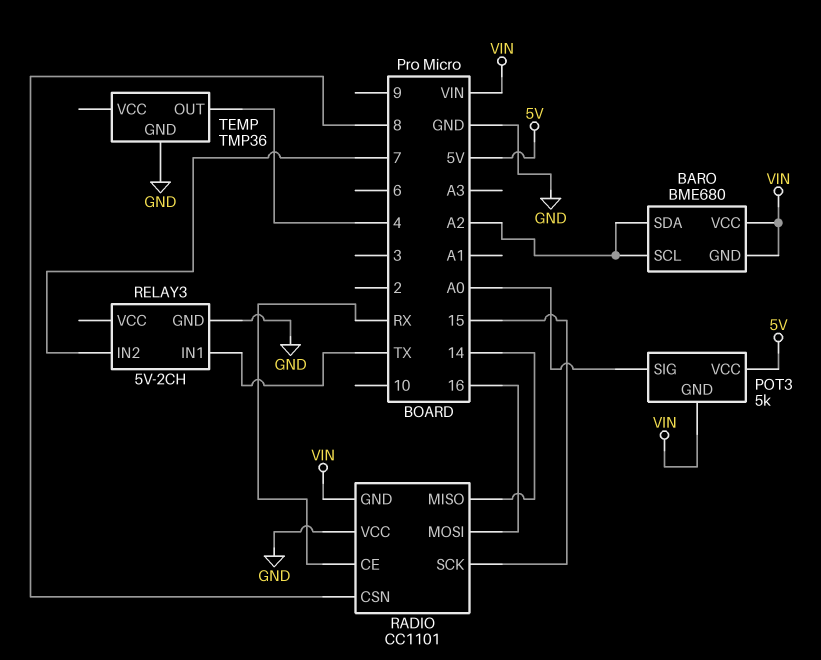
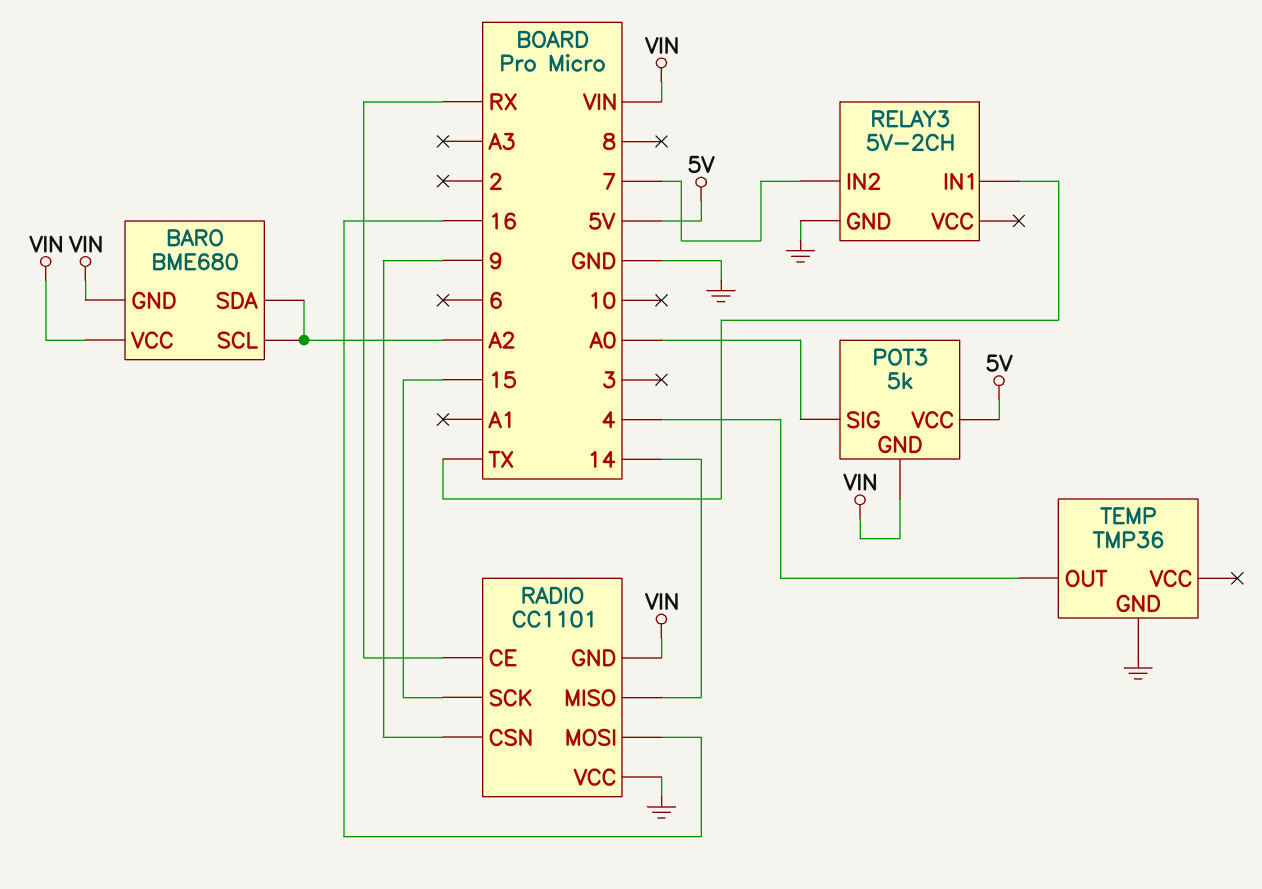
RADIO pin CSN: 8 -> 9

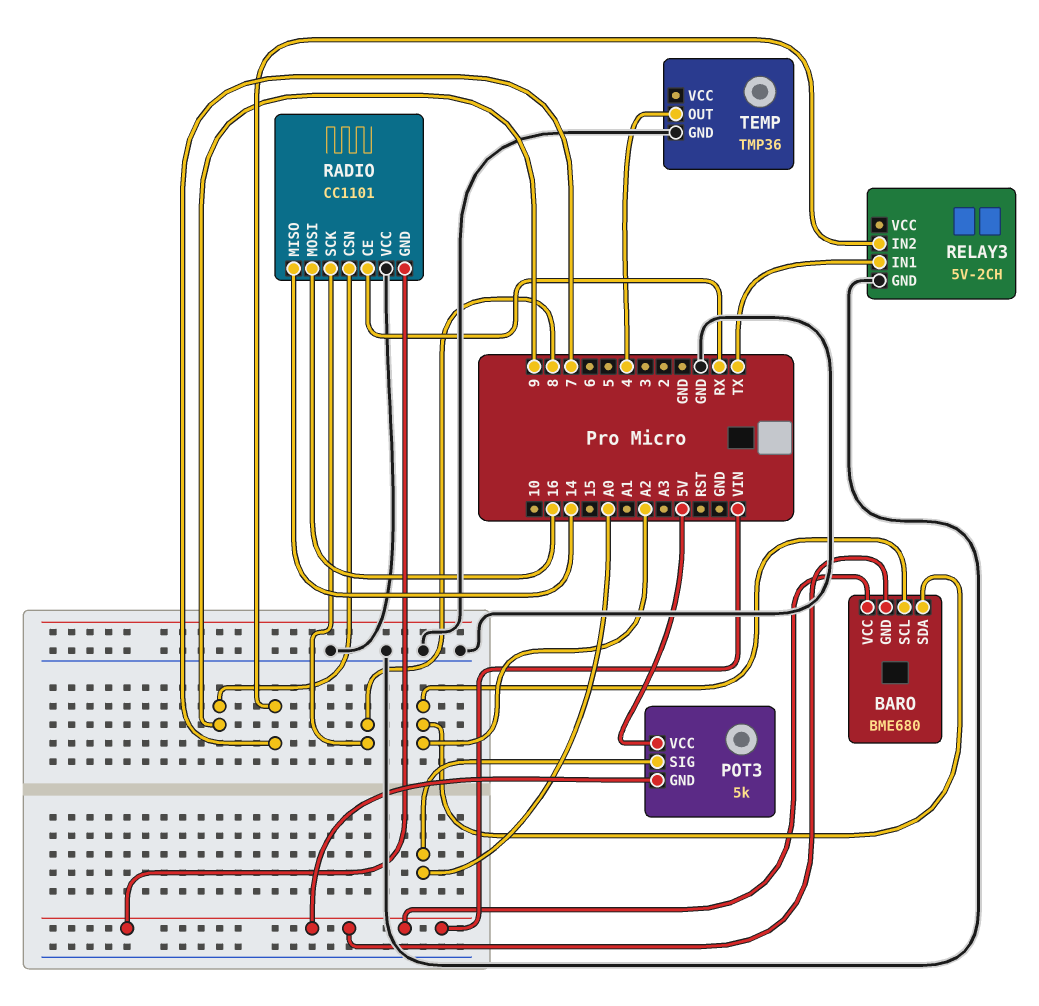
RADIO pin SCK: 15 -> 8

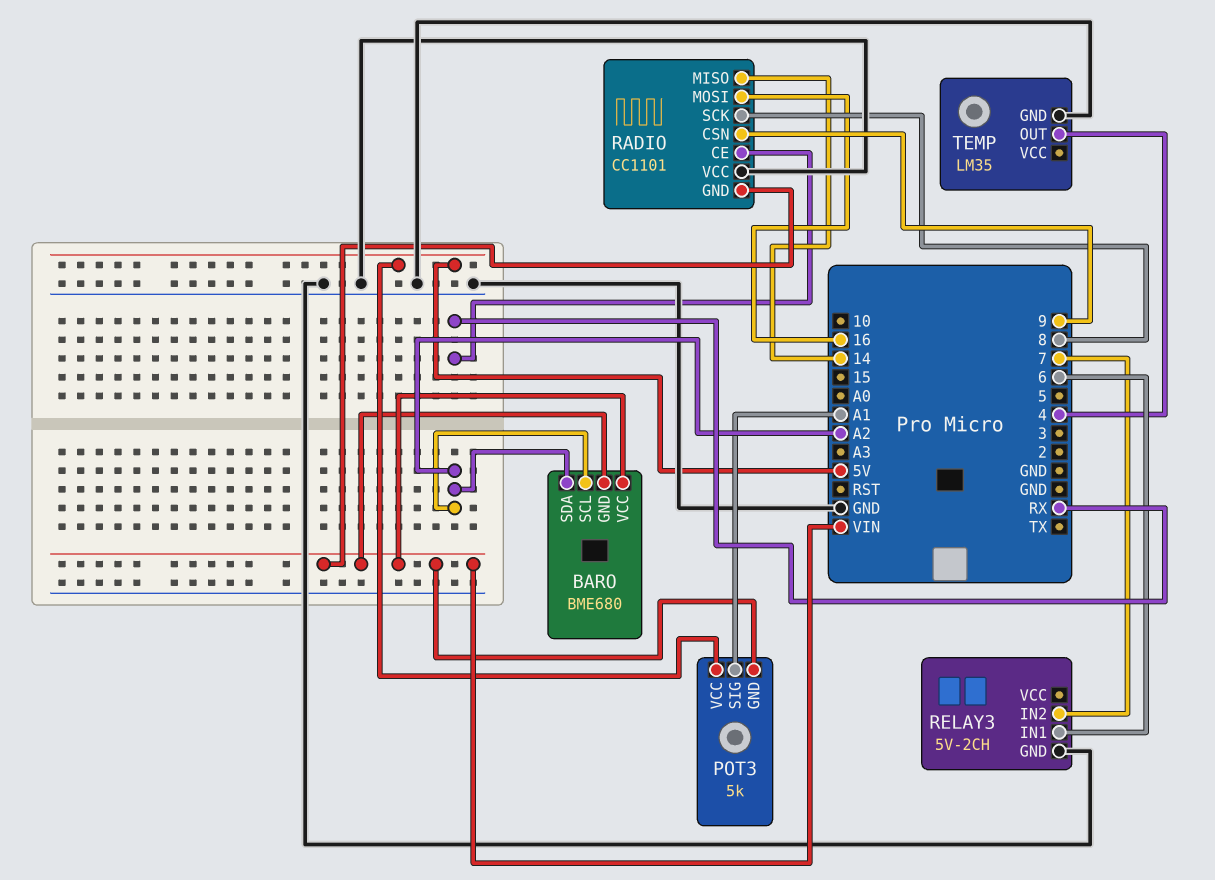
POT3 pin SIG: A0 -> A1
RELAY3 pin IN1: TX -> 6
TEMP: TMP36 -> LM35

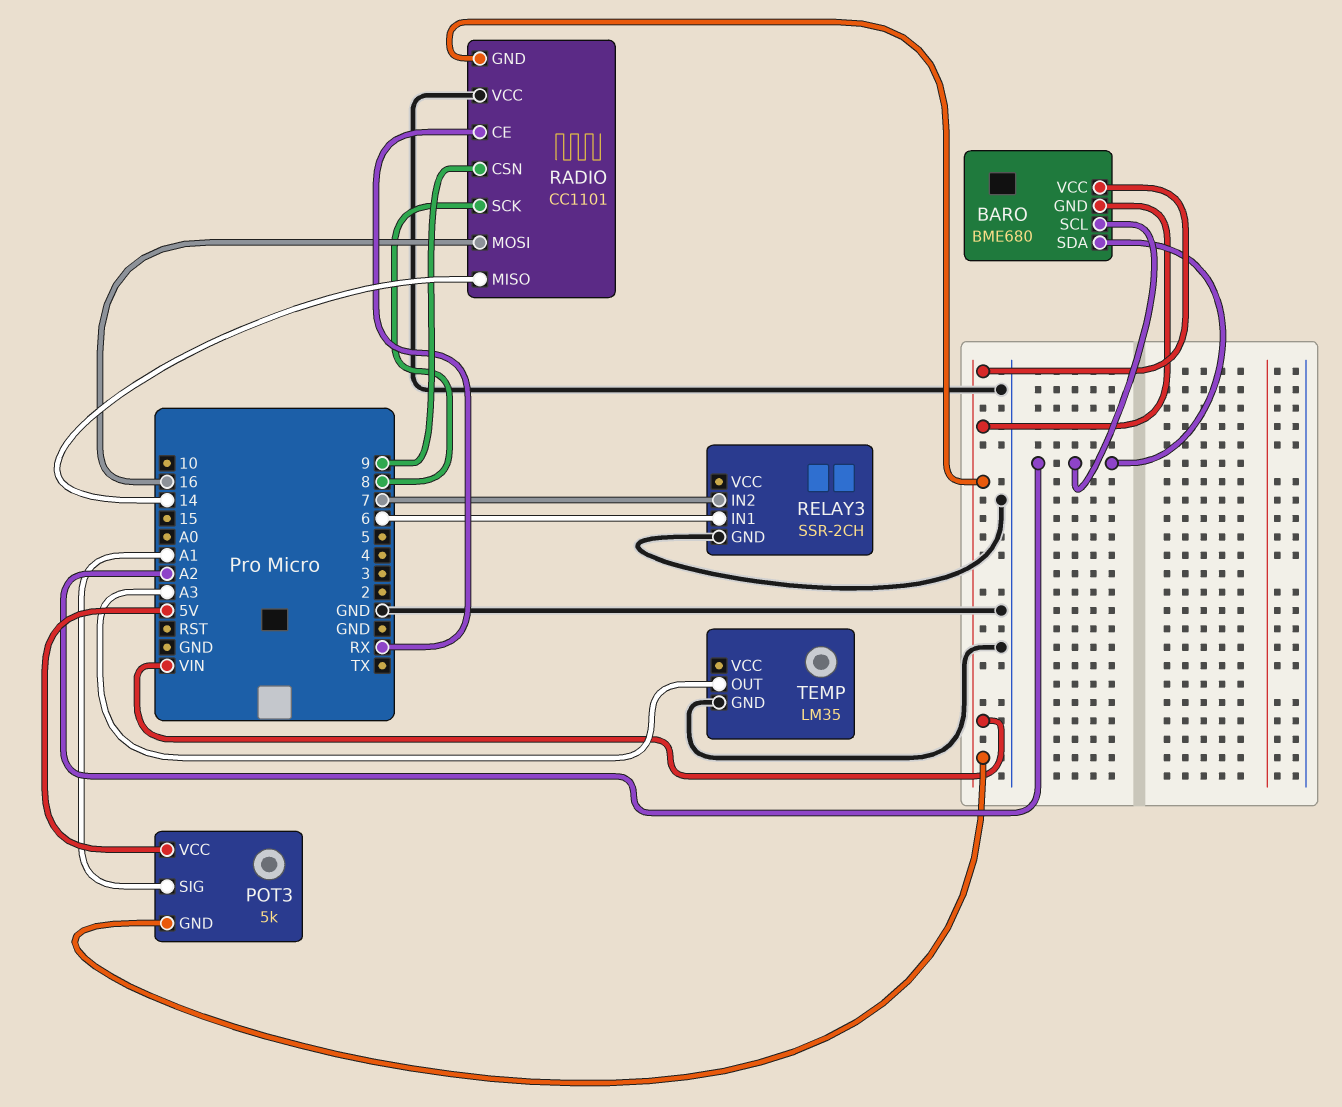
RELAY3: 5V-2CH -> SSR-2CH
TEMP pin OUT: 4 -> A3

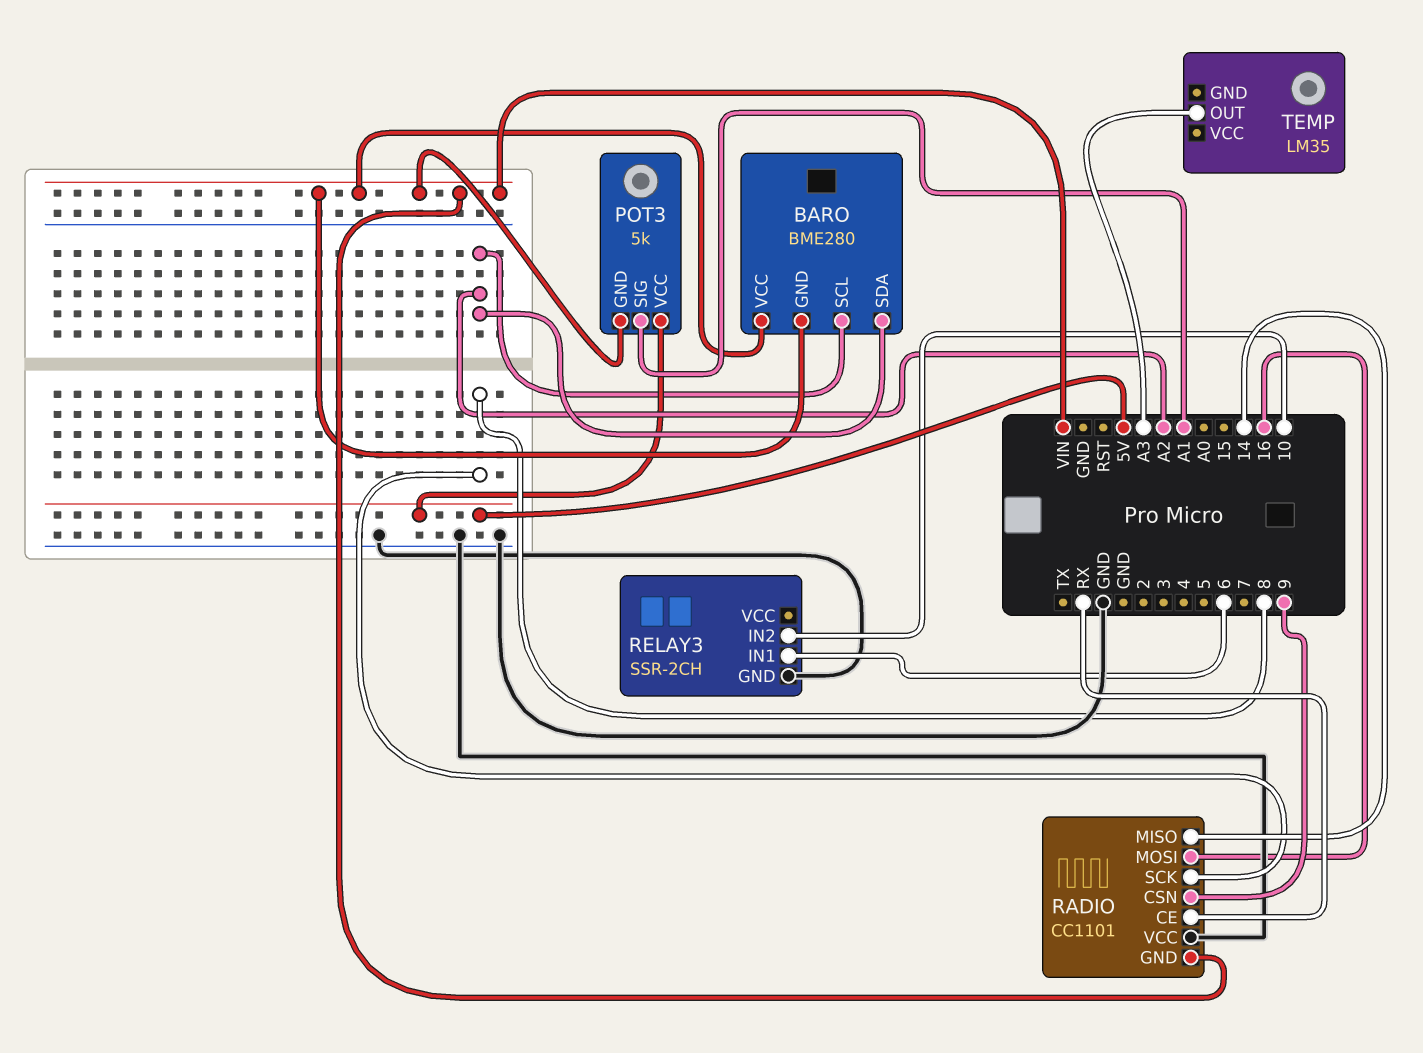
BARO: BME680 -> BME280
RELAY3 pin IN2: 7 -> 10
TEMP pin GND: GND -> none

